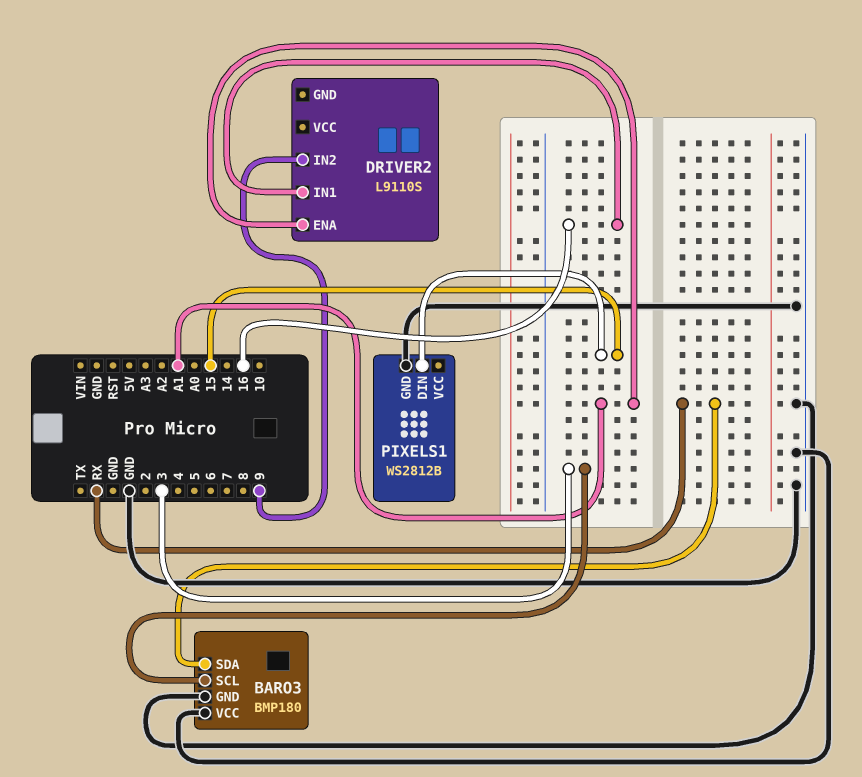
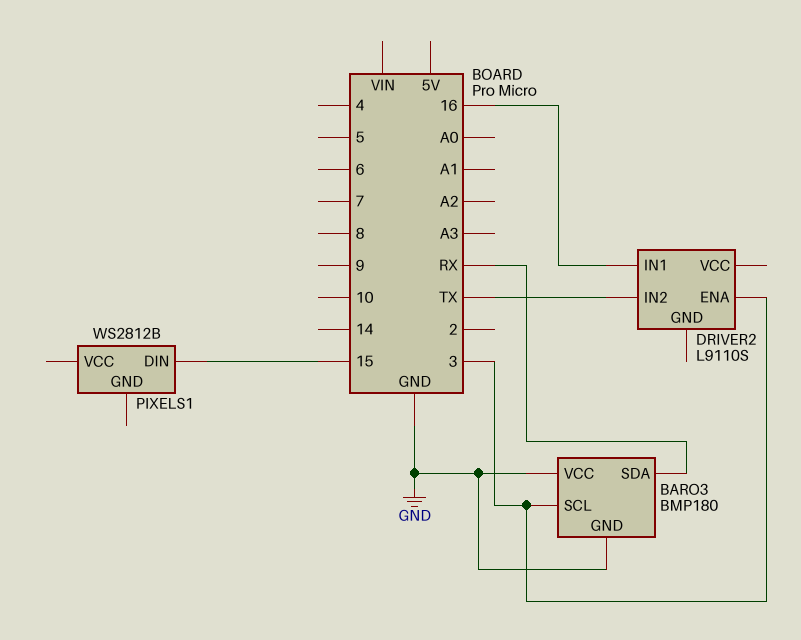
DRIVER2 pin ENA: A1 -> 3
DRIVER2 pin IN2: 9 -> TX
PIXELS1 pin GND: GND -> none

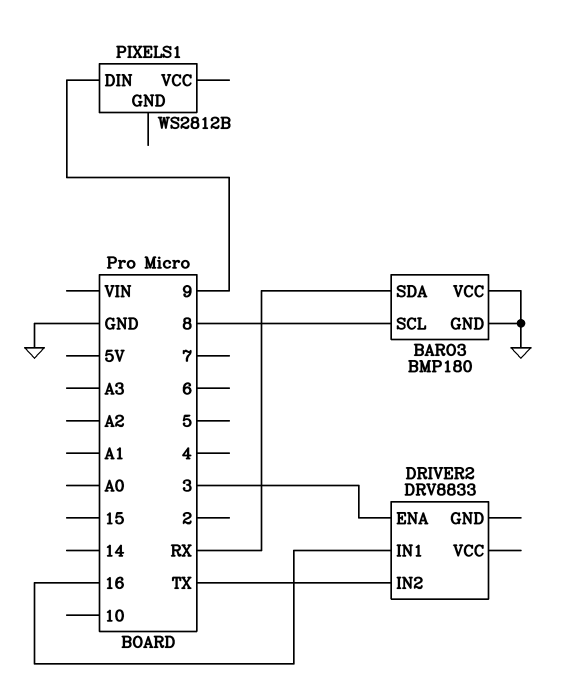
BARO3 pin SCL: 3 -> 8
DRIVER2: L9110S -> DRV8833
PIXELS1 pin DIN: 15 -> 9

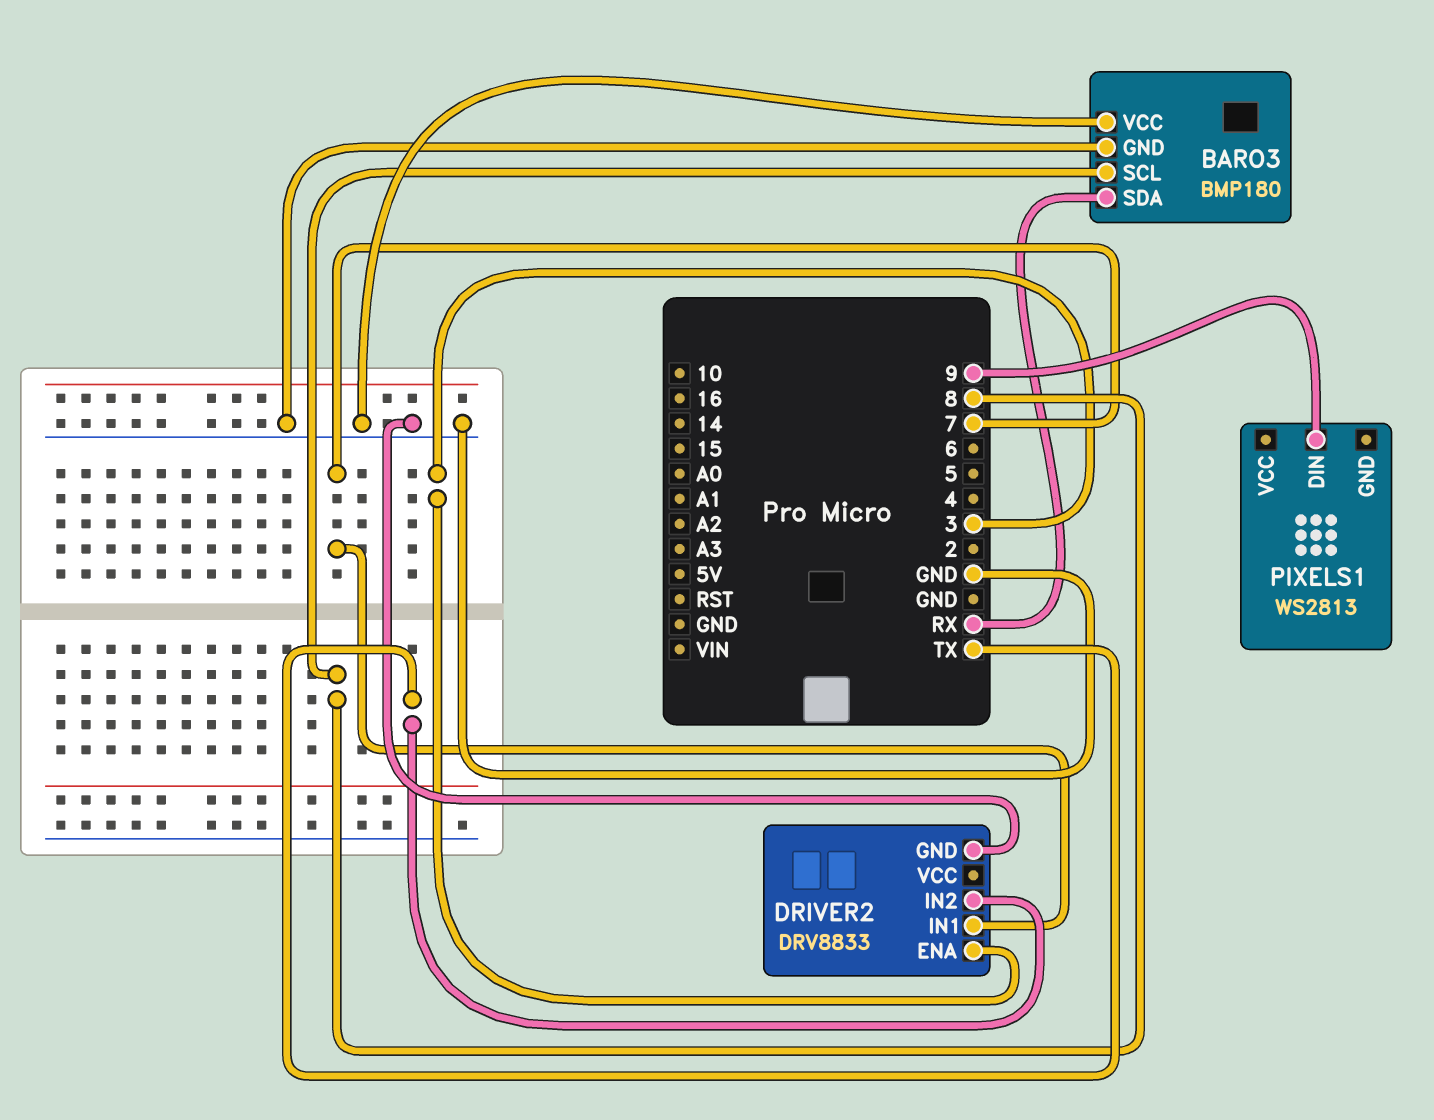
DRIVER2 pin GND: none -> GND
DRIVER2 pin IN1: 16 -> 7
PIXELS1: WS2812B -> WS2813

